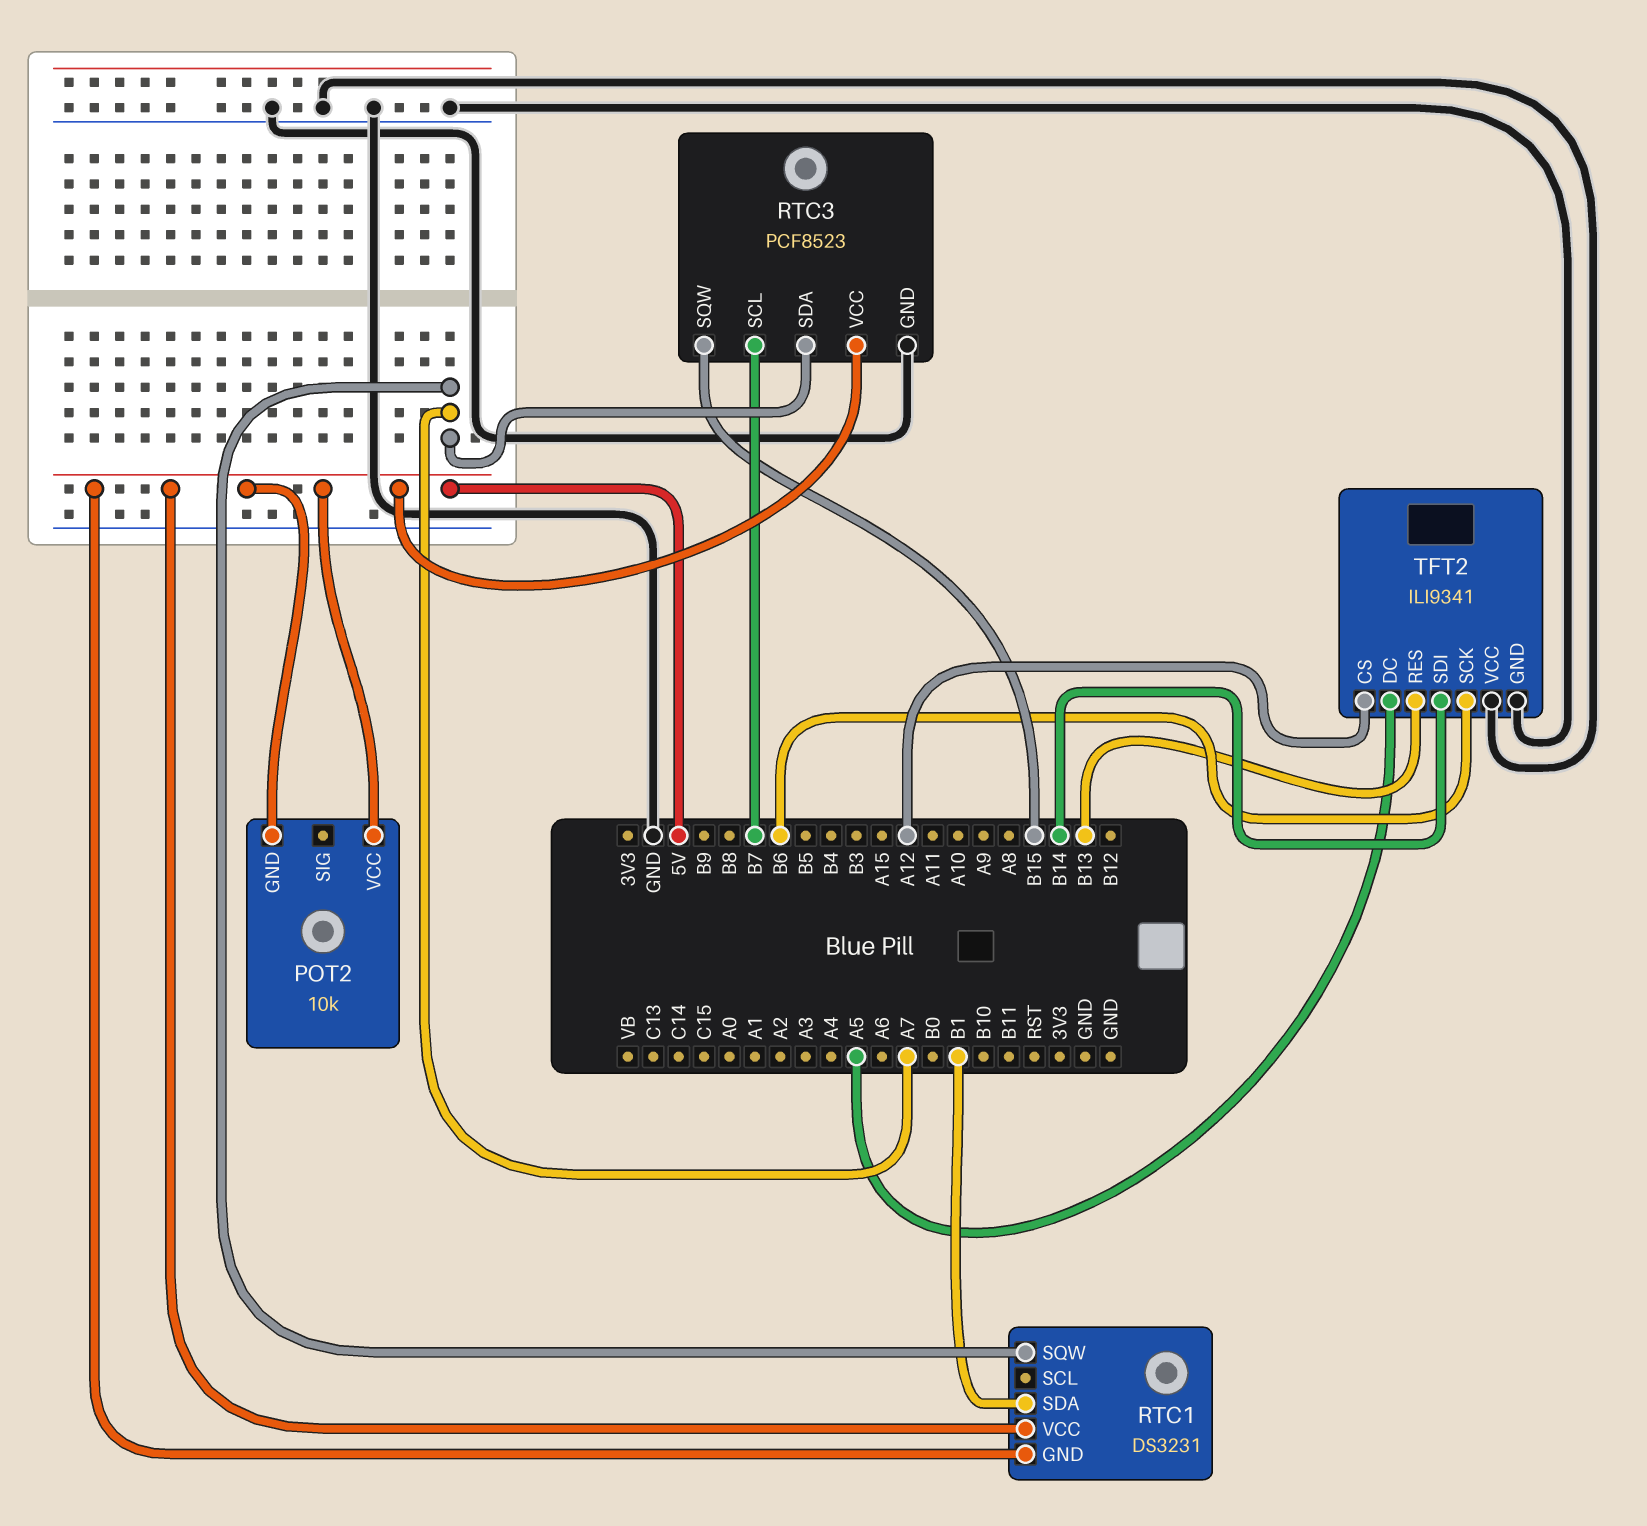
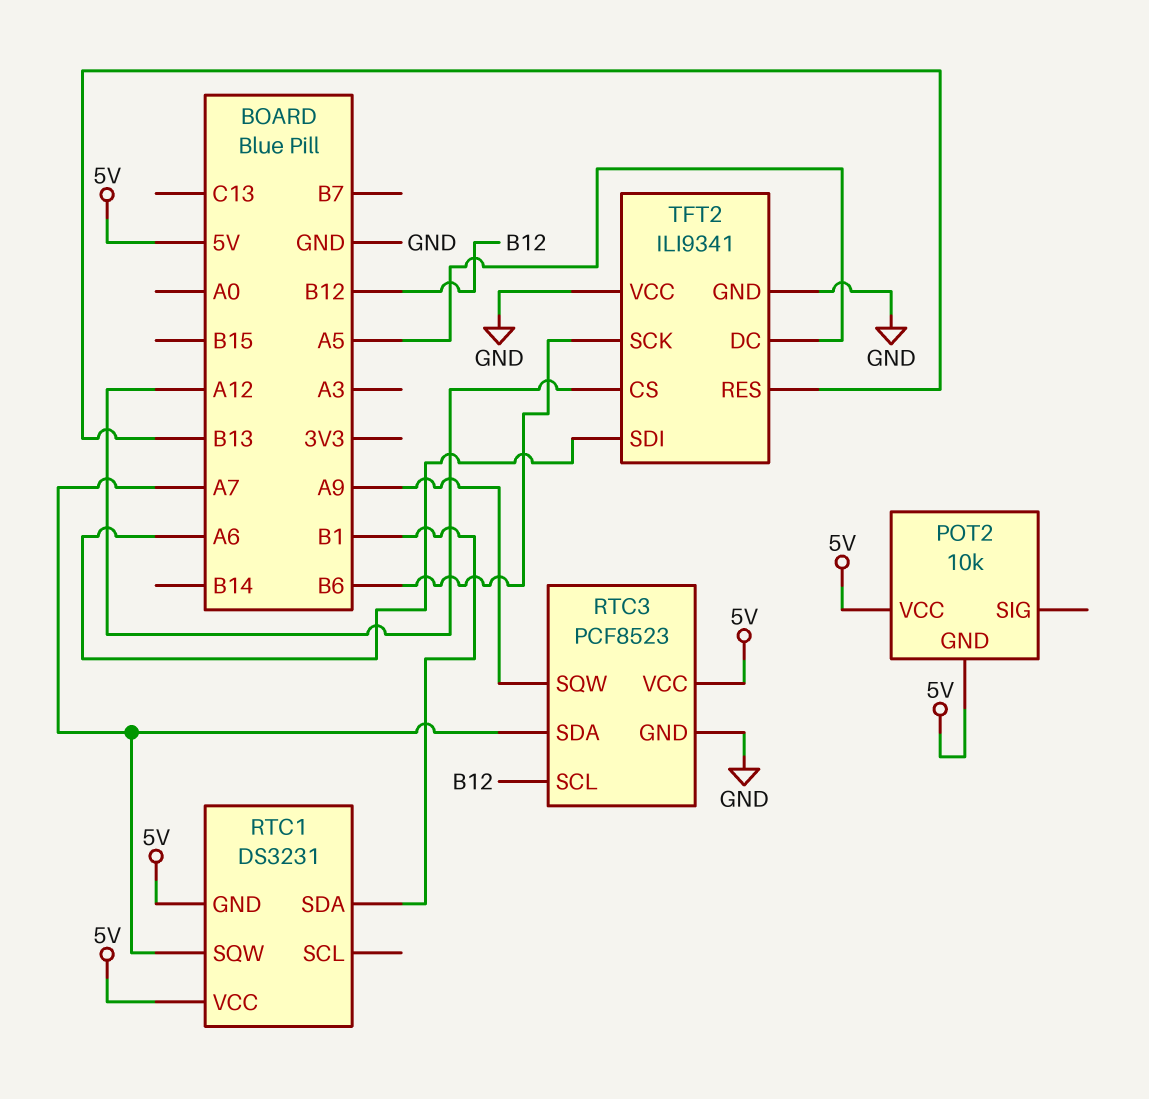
RTC3 pin SCL: B7 -> B12
RTC3 pin SQW: B15 -> A9
TFT2 pin SDI: B14 -> A6

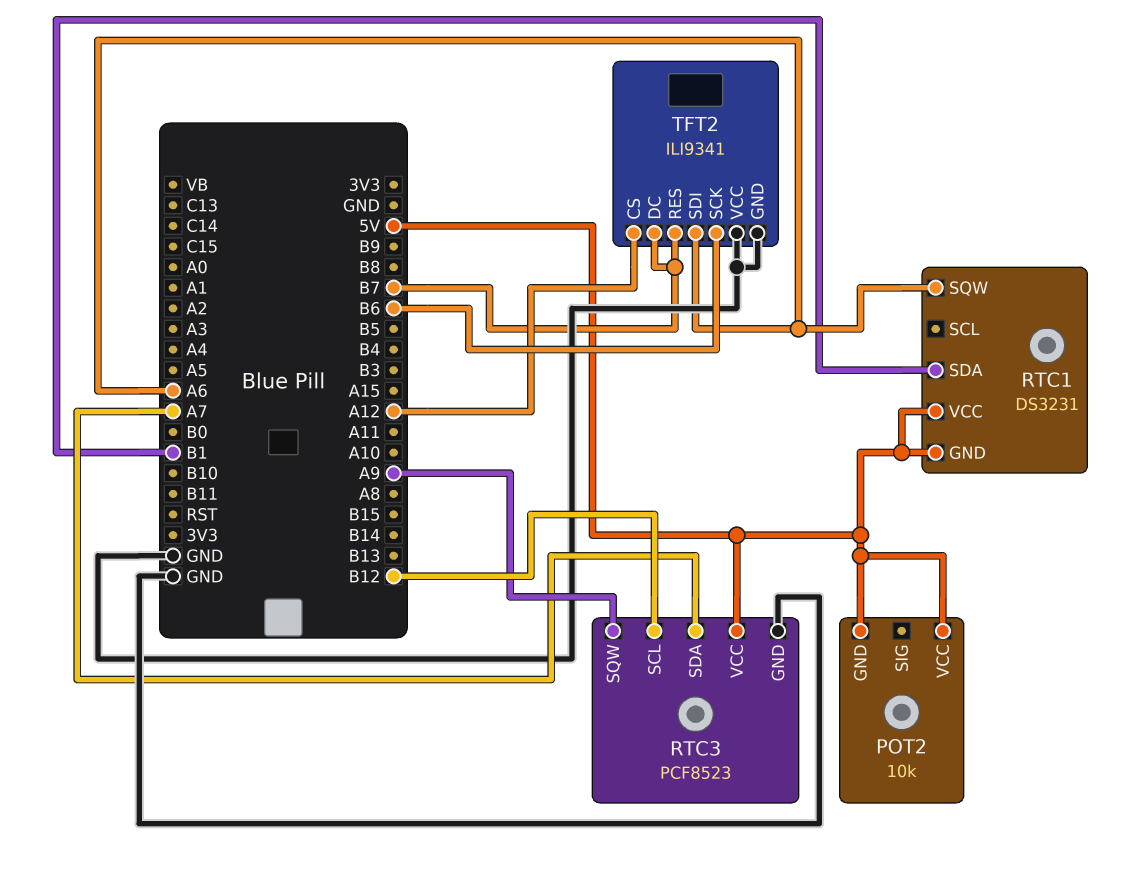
RTC1 pin SQW: A7 -> A6
TFT2 pin DC: A5 -> B7
TFT2 pin RES: B13 -> B7

